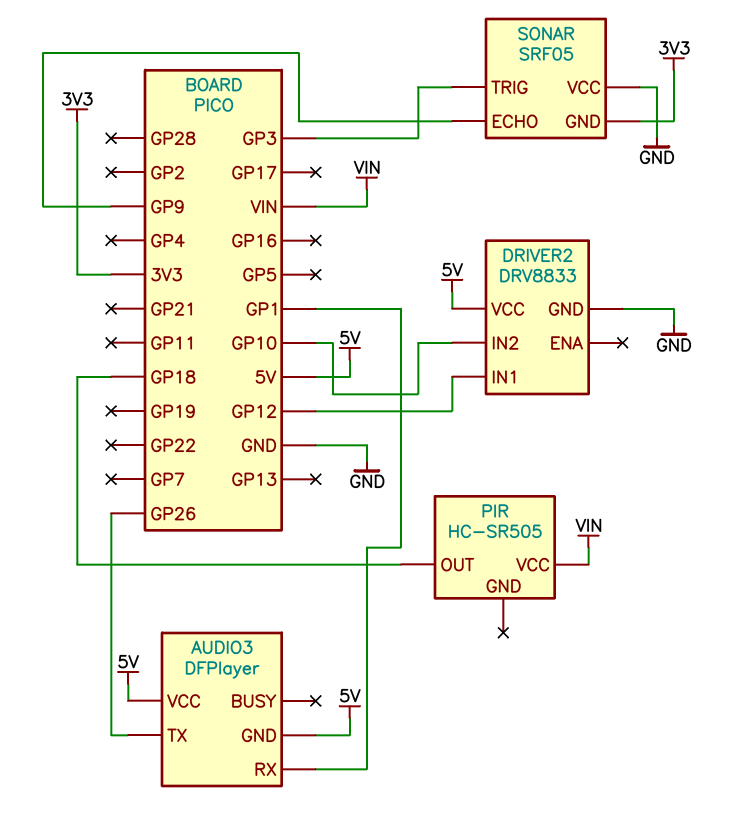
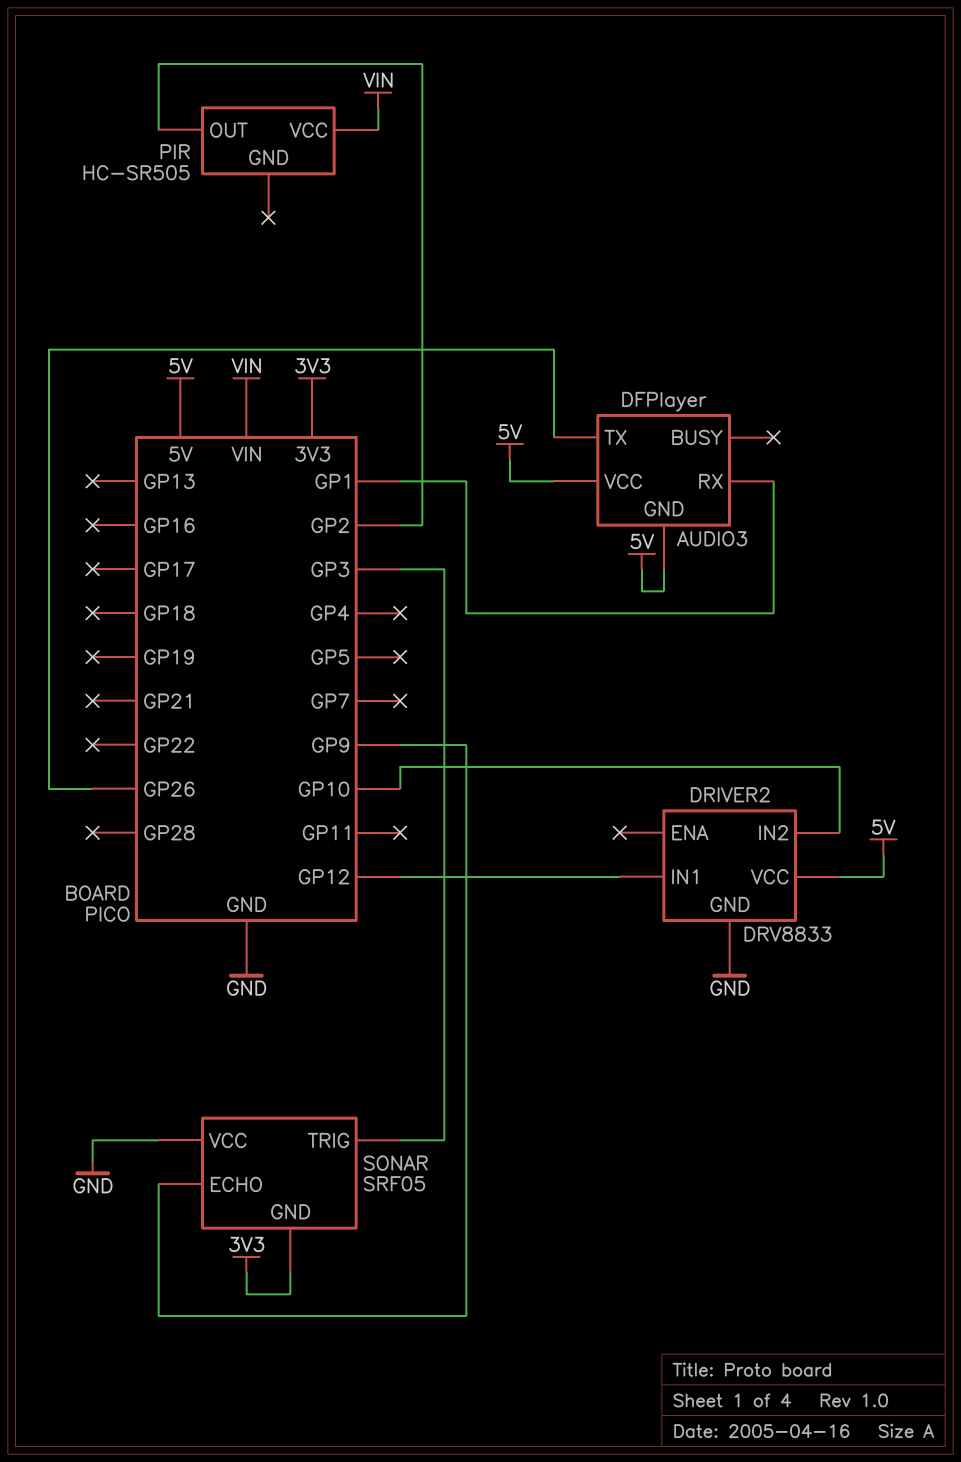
PIR pin OUT: GP18 -> GP2

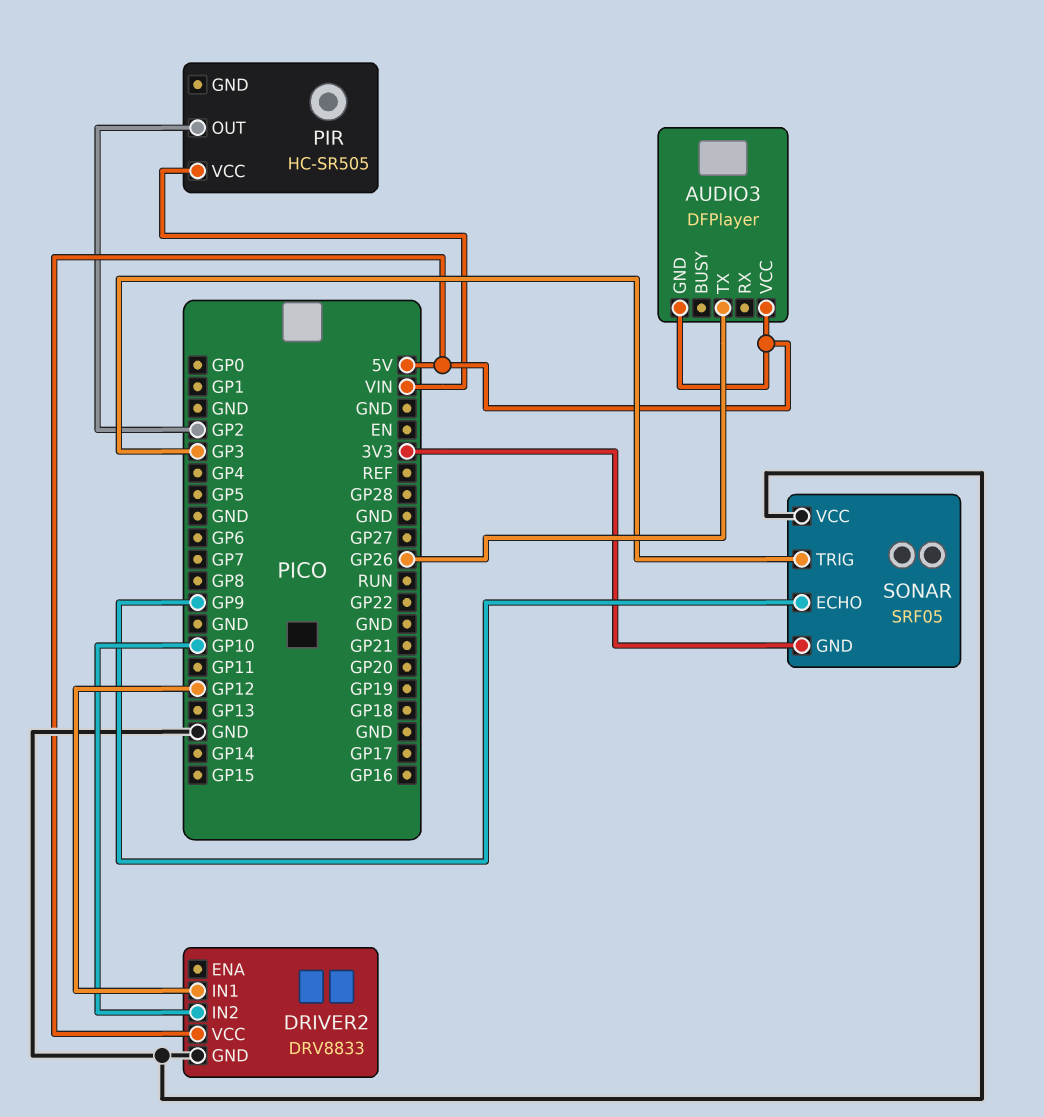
AUDIO3 pin RX: GP1 -> none

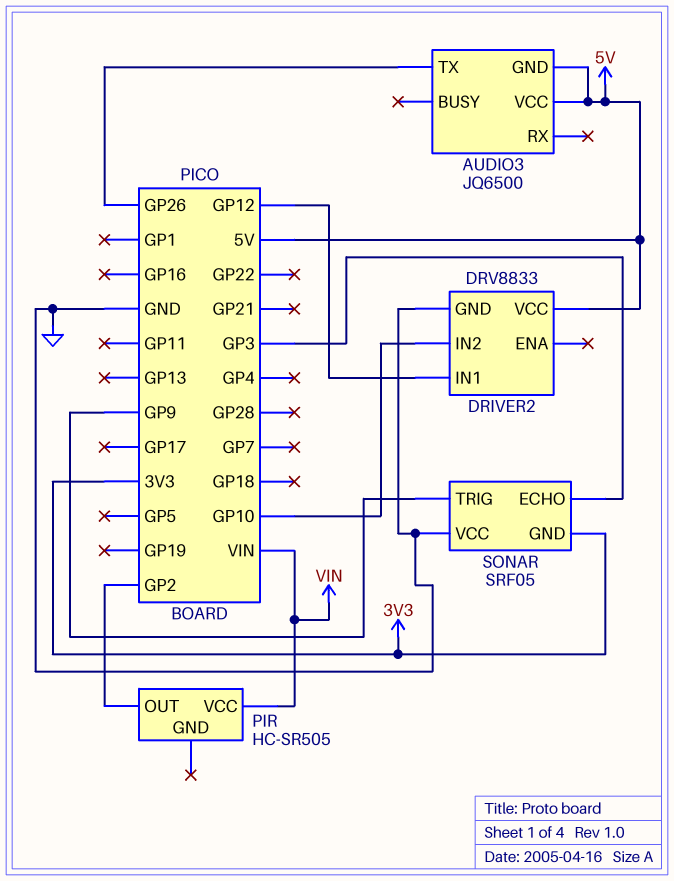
AUDIO3: DFPlayer -> JQ6500
SONAR pin ECHO: GP9 -> GP3
SONAR pin TRIG: GP3 -> GP9

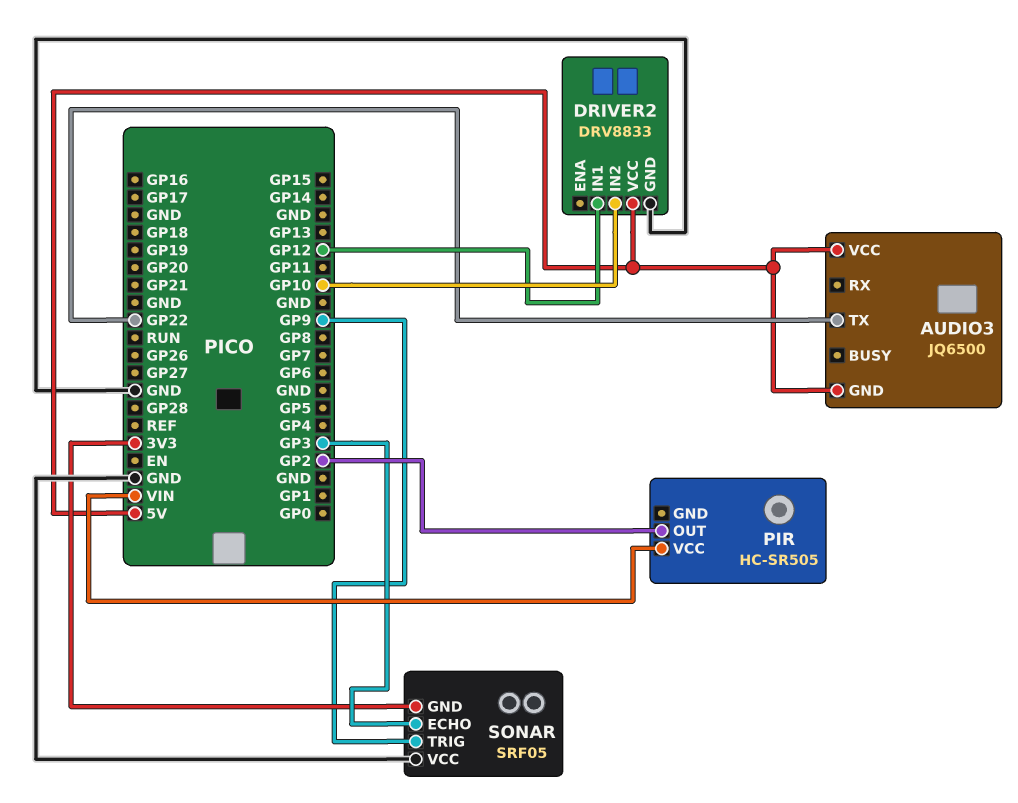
AUDIO3 pin TX: GP26 -> GP22

